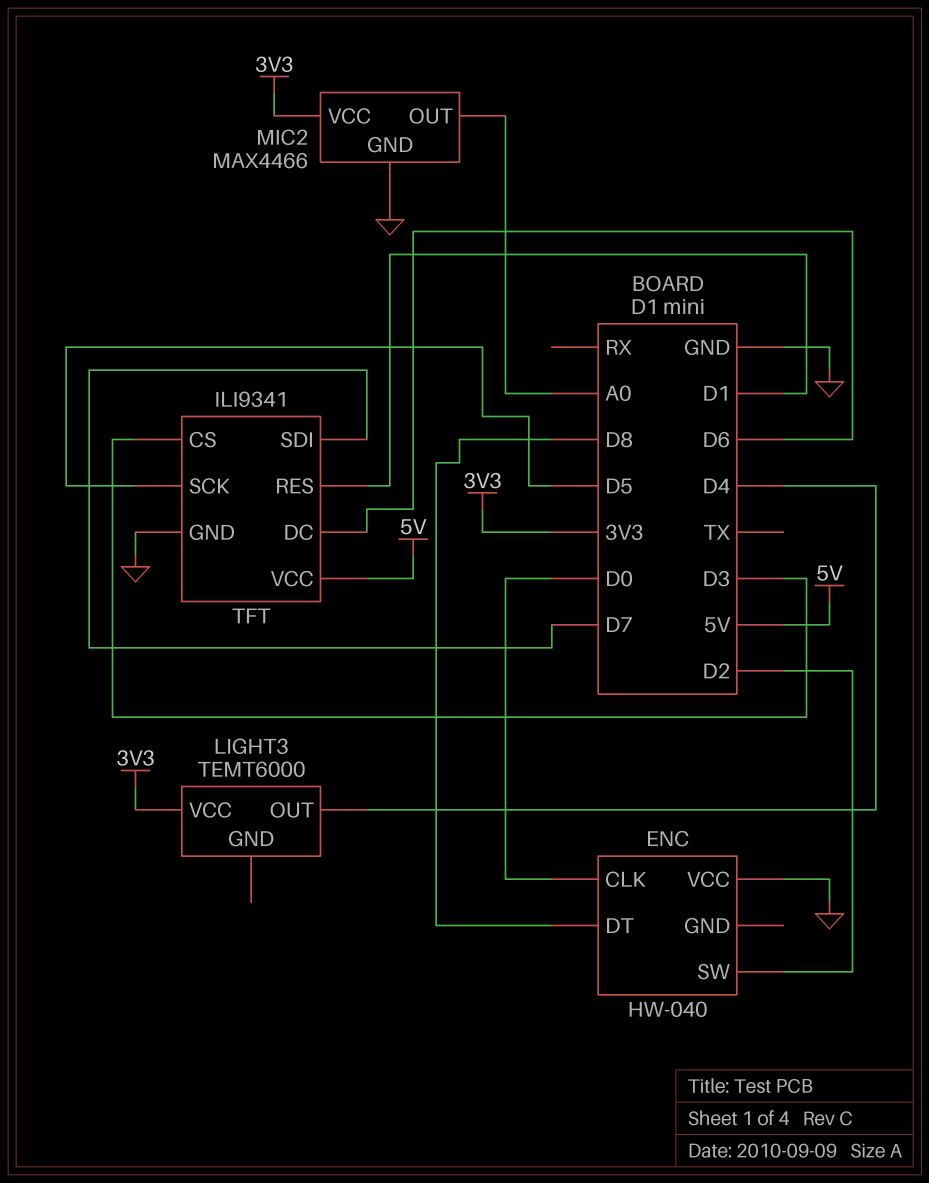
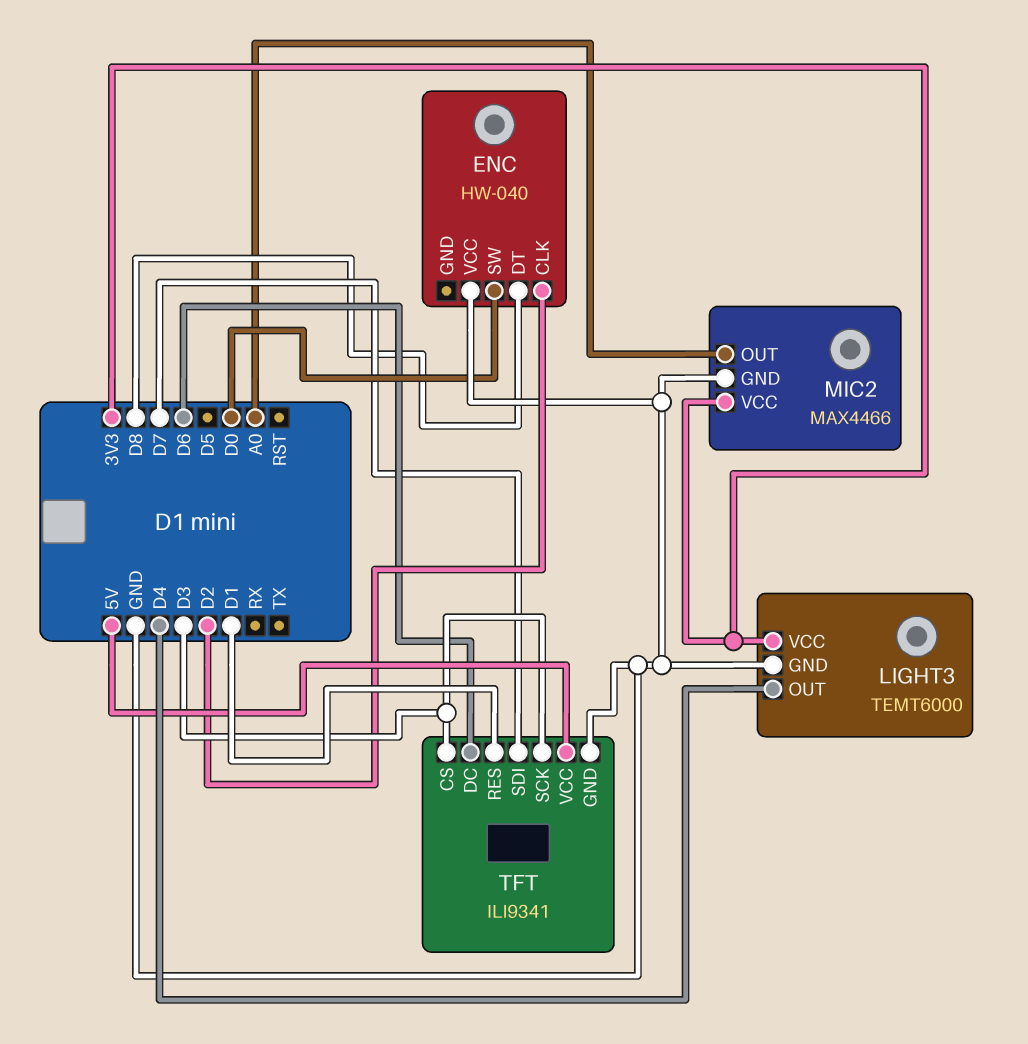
ENC pin CLK: D0 -> D2
ENC pin SW: D2 -> D0
LIGHT3 pin GND: none -> GND
TFT pin SCK: D5 -> D3

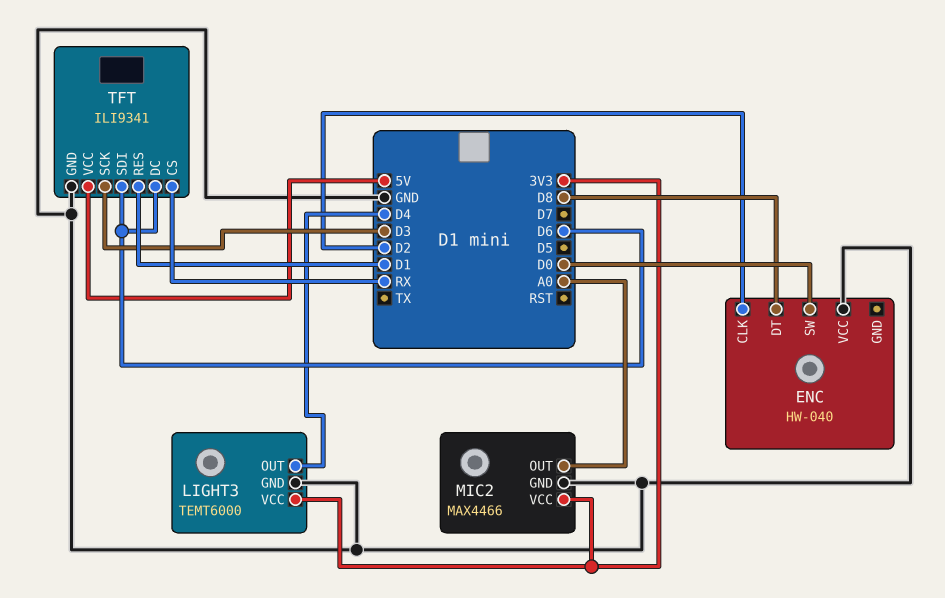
TFT pin CS: D3 -> RX
TFT pin SDI: D7 -> D6

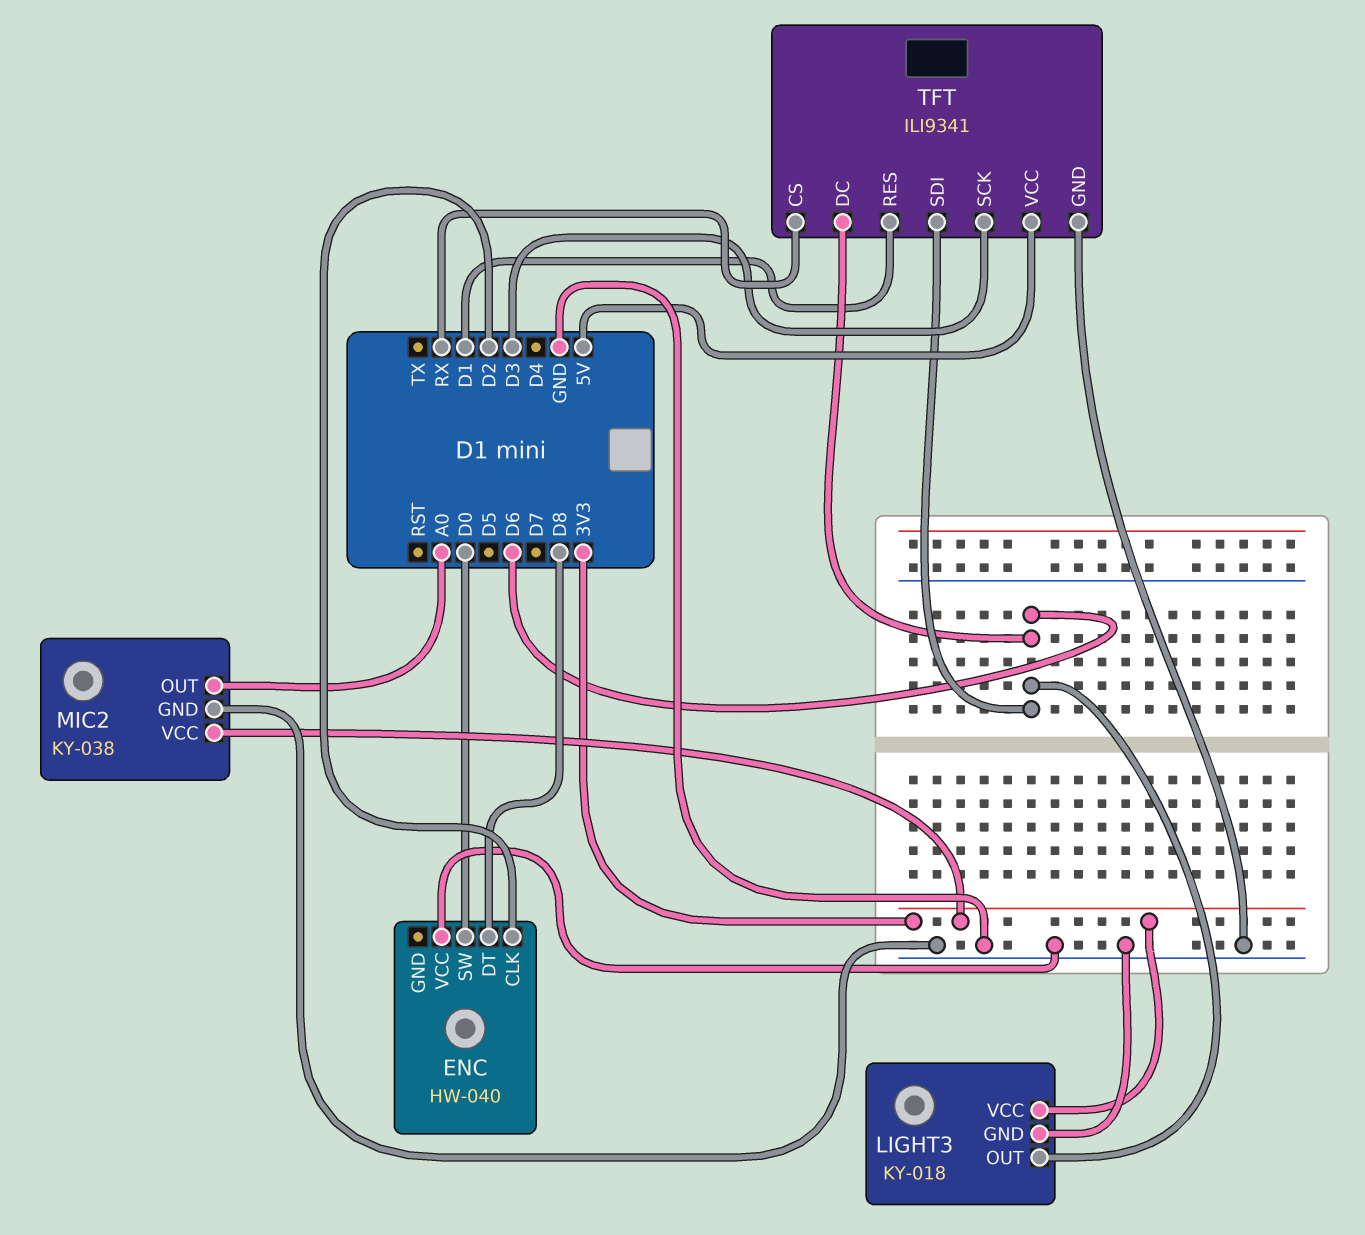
LIGHT3: TEMT6000 -> KY-018
LIGHT3 pin OUT: D4 -> D6
MIC2: MAX4466 -> KY-038

